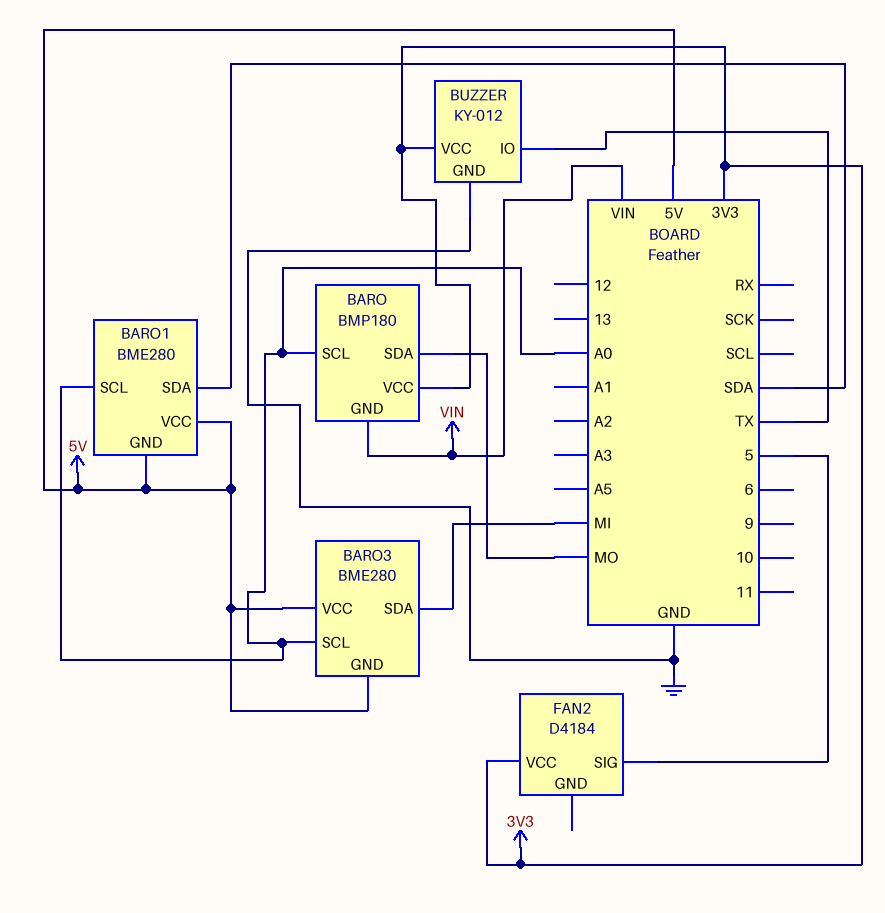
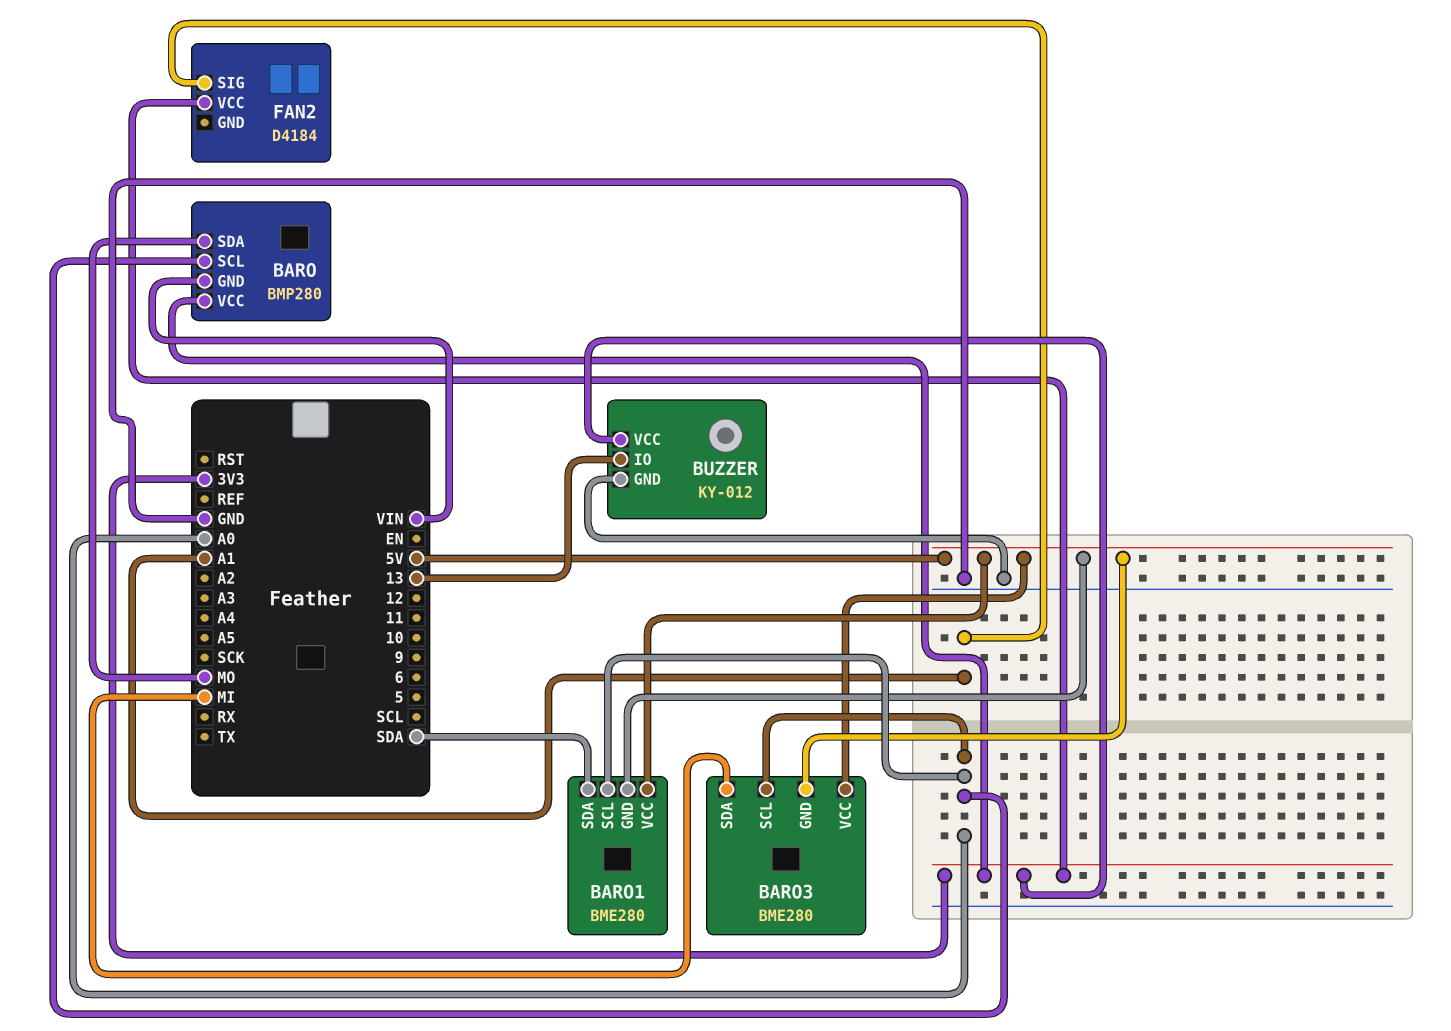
BARO: BMP180 -> BMP280
BUZZER pin IO: TX -> 13
FAN2 pin SIG: 5 -> A1

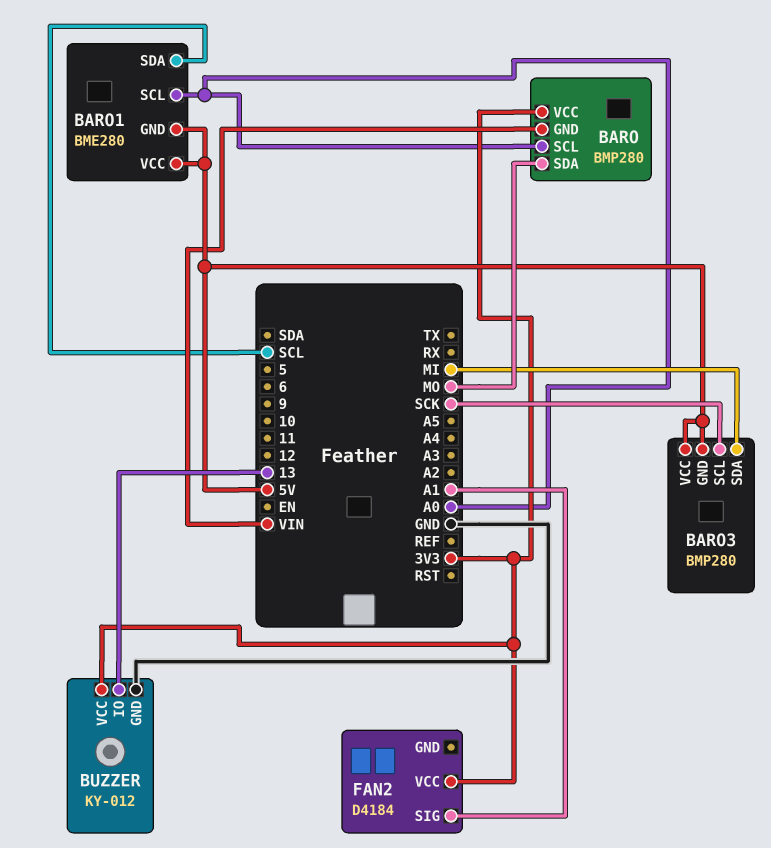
BARO1 pin SDA: SDA -> SCL
BARO3: BME280 -> BMP280
BARO3 pin SCL: A0 -> SCK

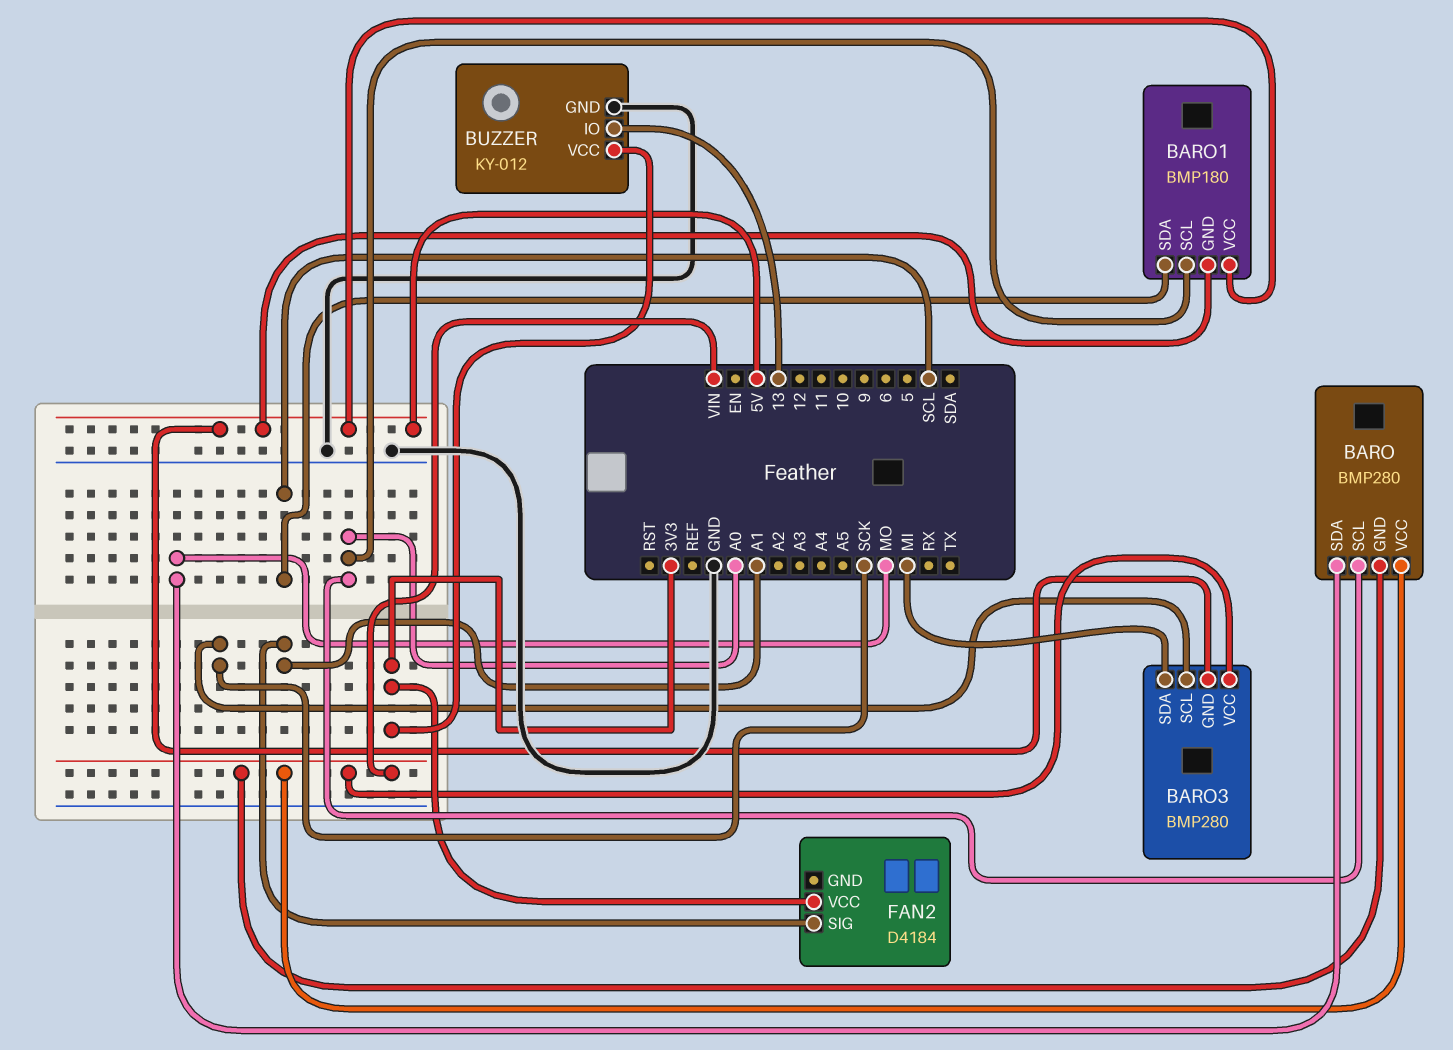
BARO pin VCC: 3V3 -> VIN
BARO1: BME280 -> BMP180
BARO3 pin VCC: 5V -> VIN

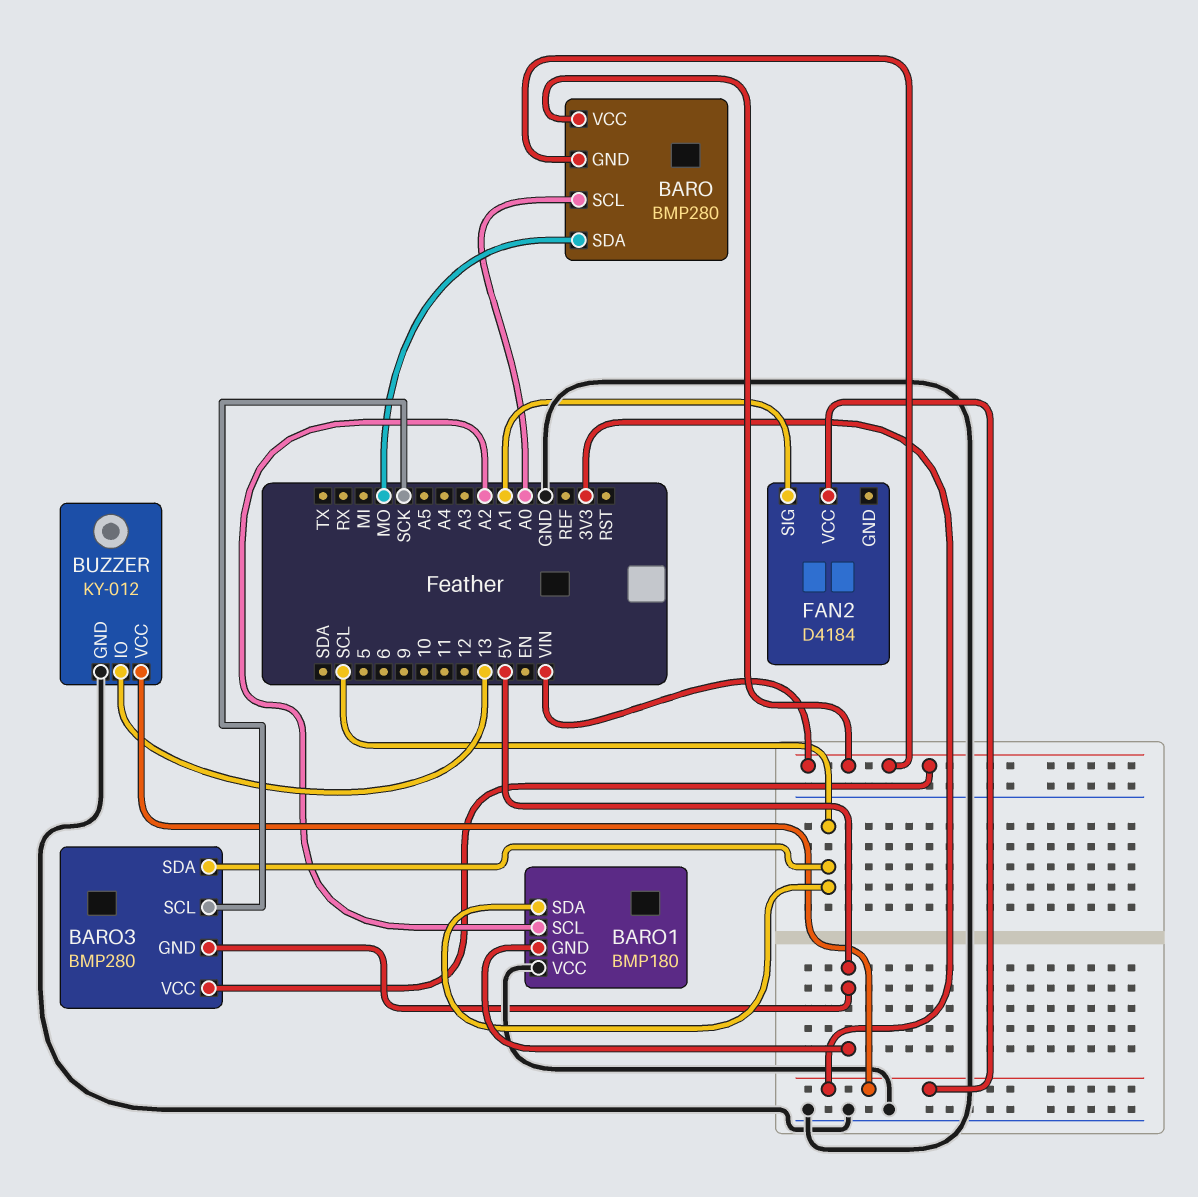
BARO1 pin SCL: A0 -> A2
BARO1 pin VCC: 5V -> GND
BARO3 pin SDA: MI -> SCL

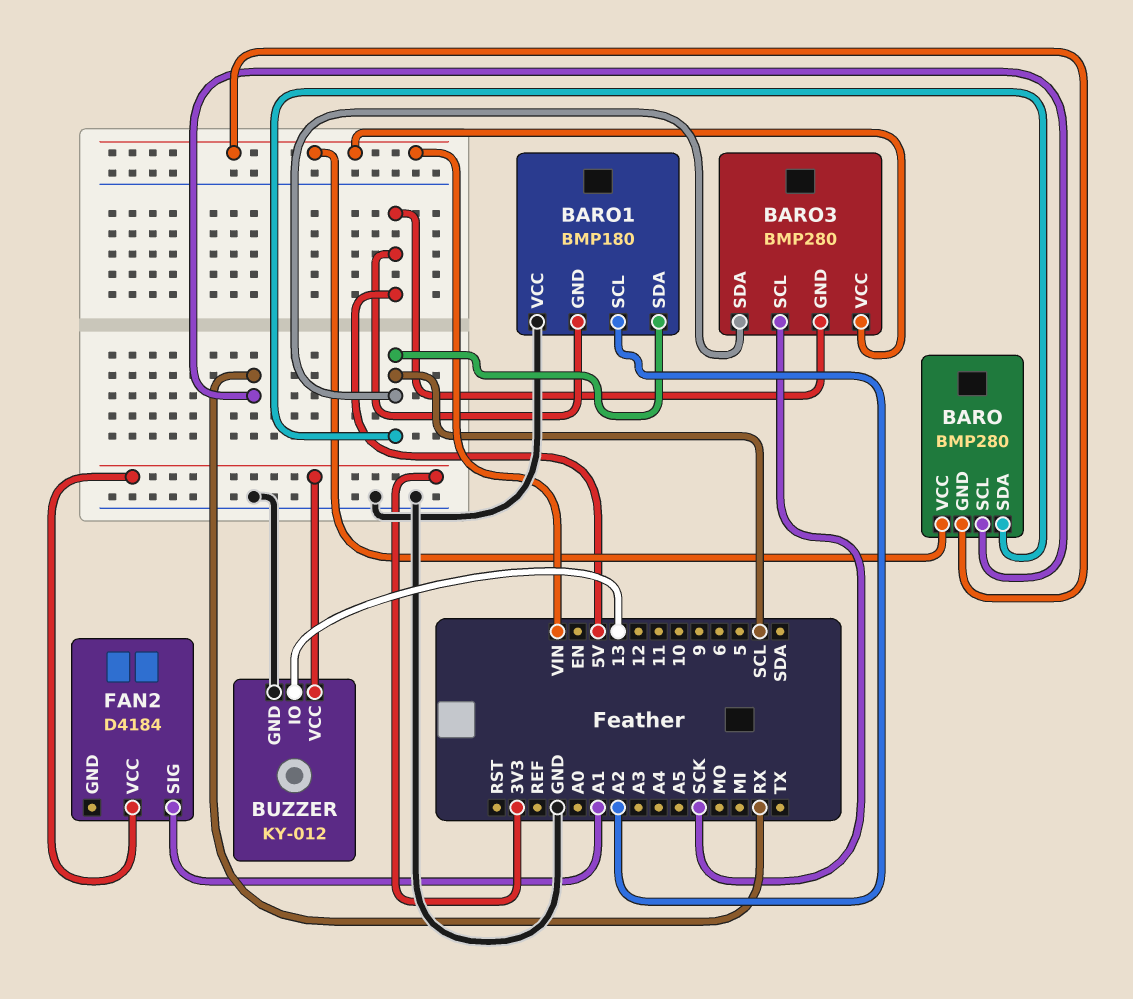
BARO pin SCL: A0 -> RX
BARO pin SDA: MO -> SCL

